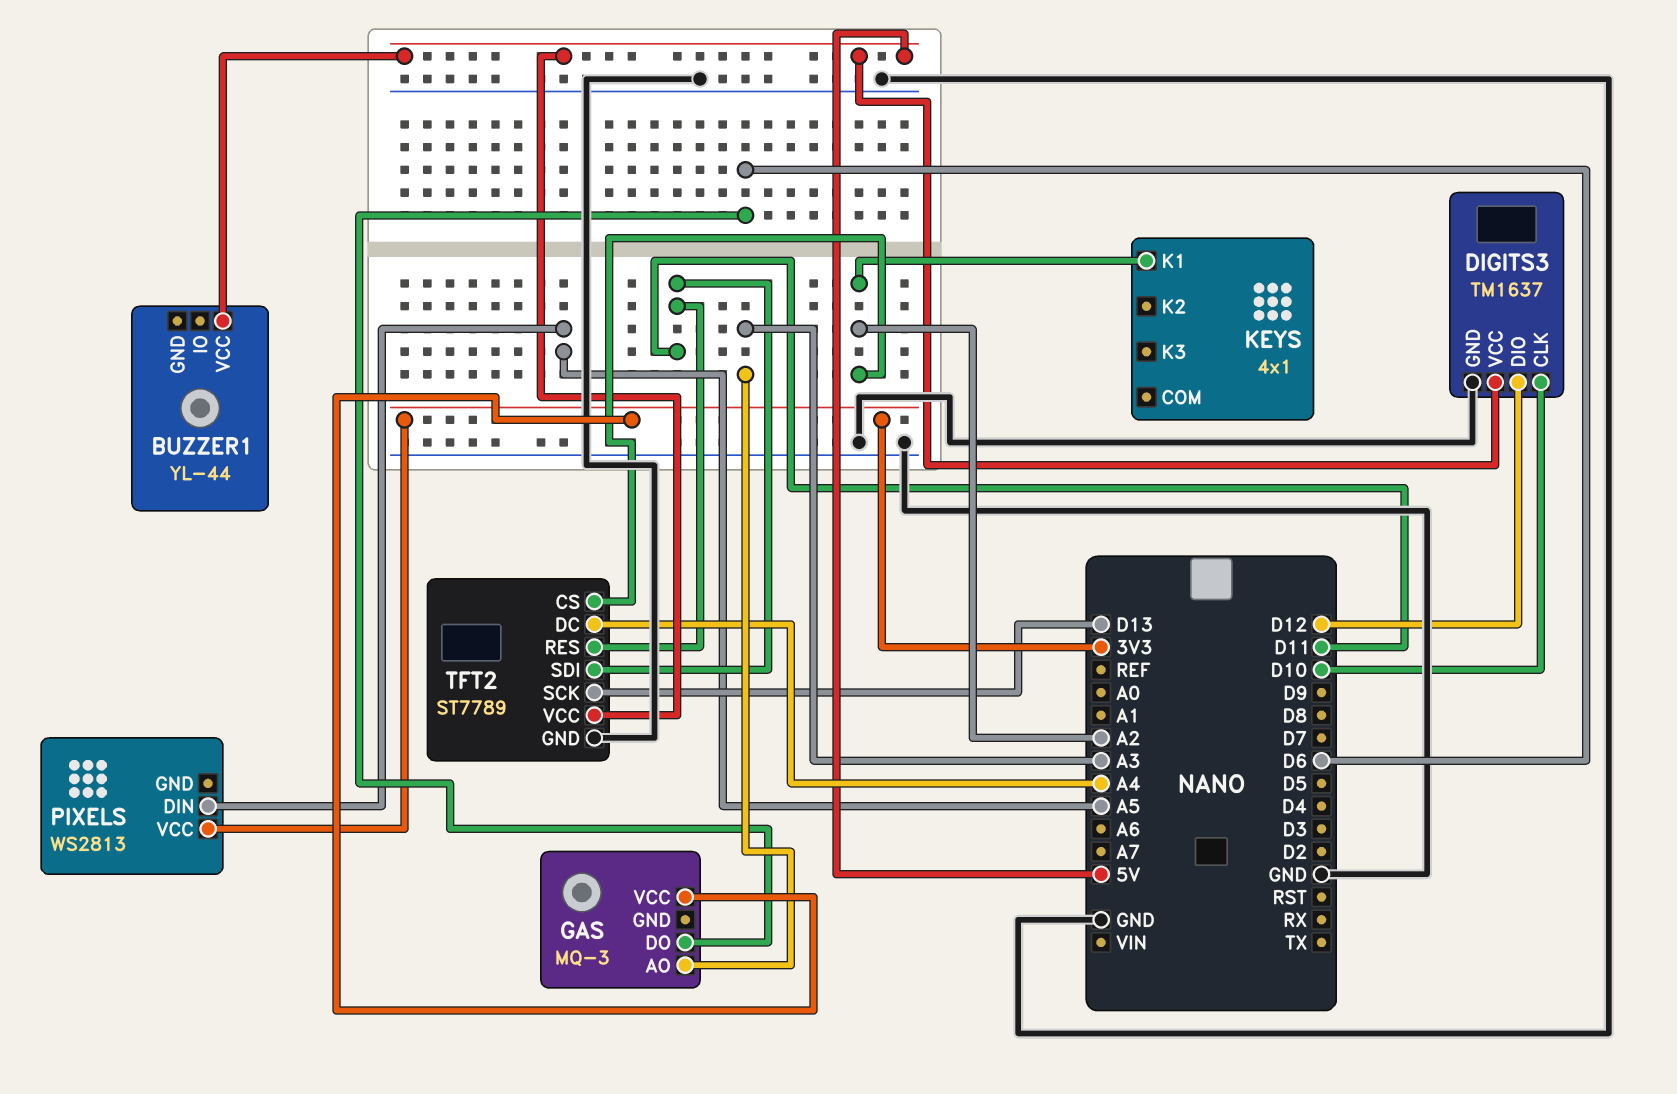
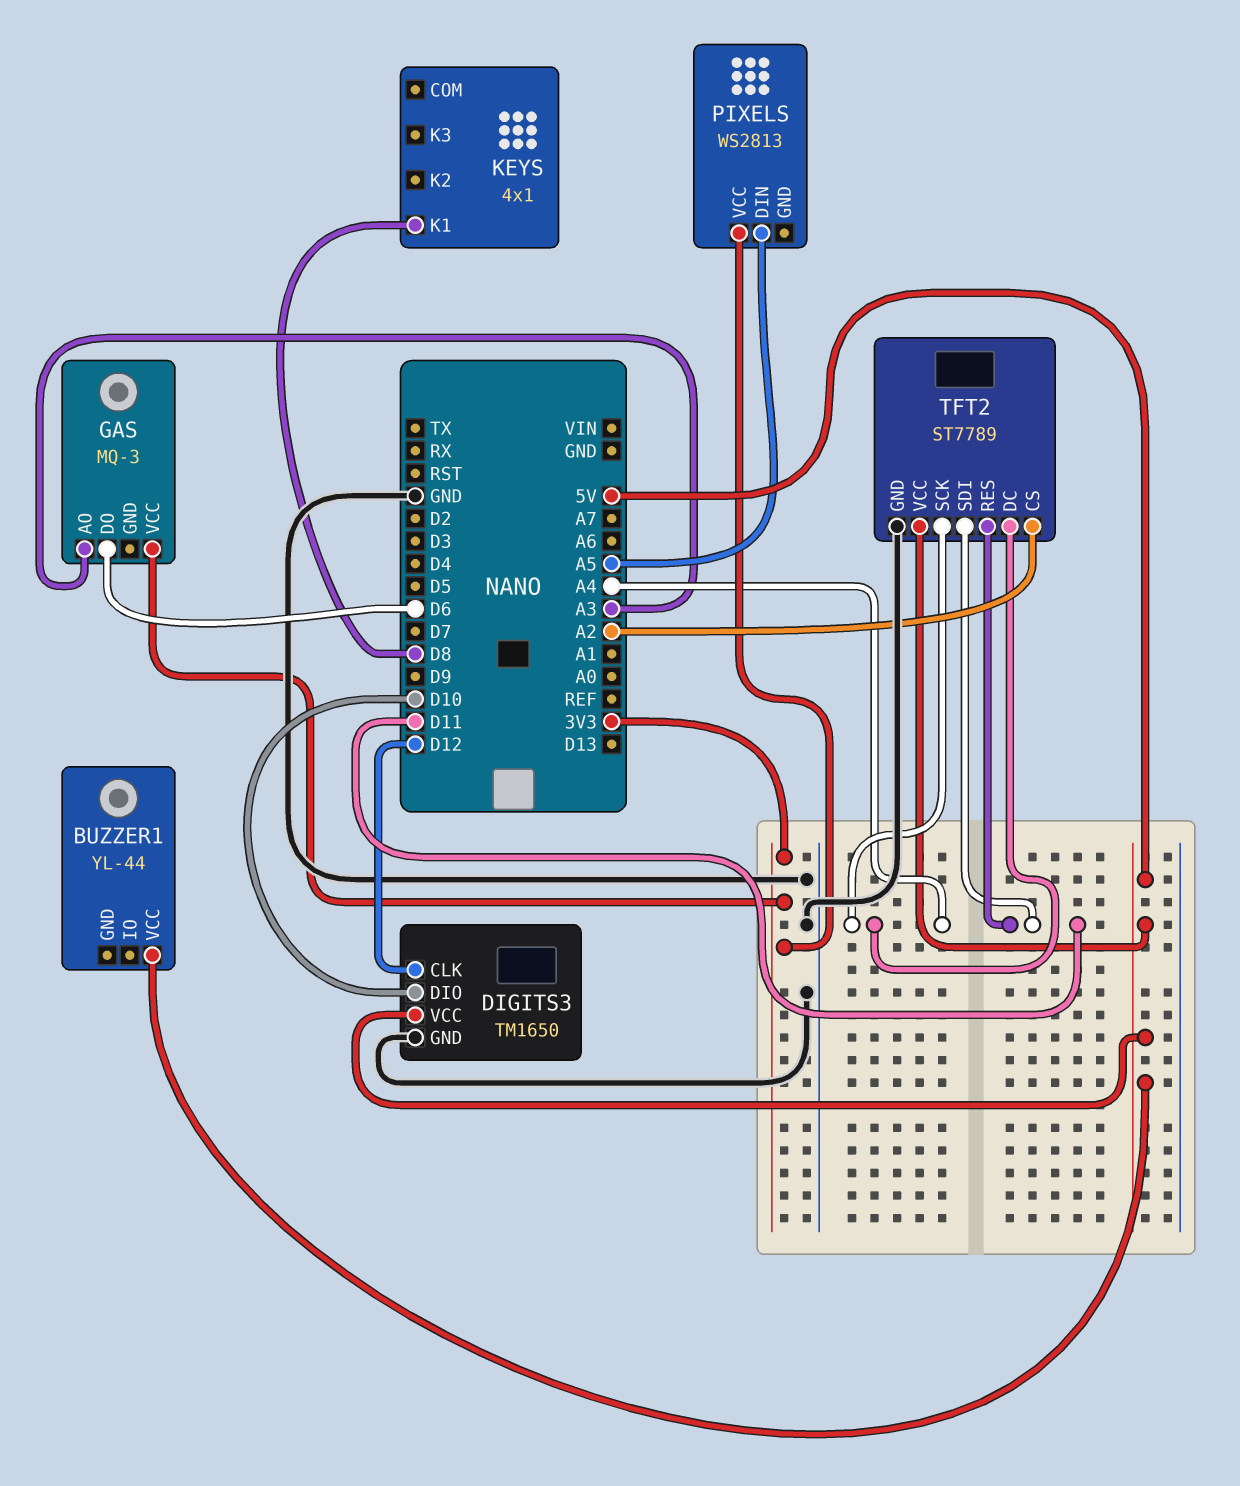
DIGITS3: TM1637 -> TM1650
DIGITS3 pin CLK: D10 -> D12
DIGITS3 pin DIO: D12 -> D10
KEYS pin K1: A2 -> D8
TFT2 pin SCK: D13 -> A4

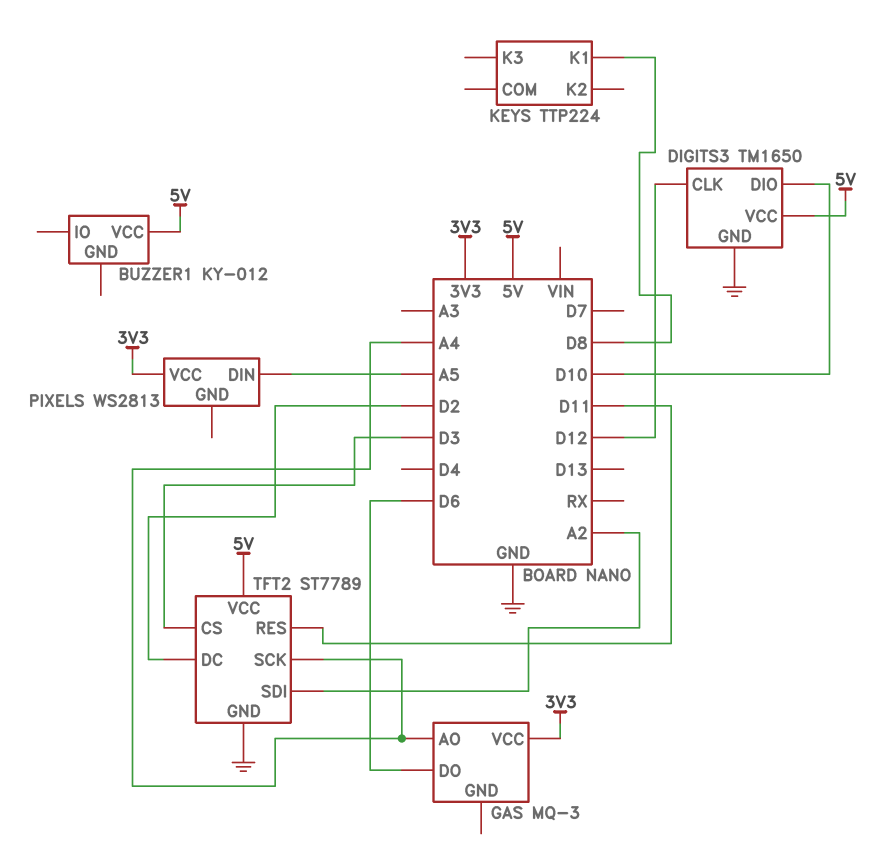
BUZZER1: YL-44 -> KY-012
GAS pin AO: A3 -> A4
KEYS: 4x1 -> TTP224
TFT2 pin CS: A2 -> D3
TFT2 pin DC: A4 -> D2
TFT2 pin SDI: D11 -> A2

